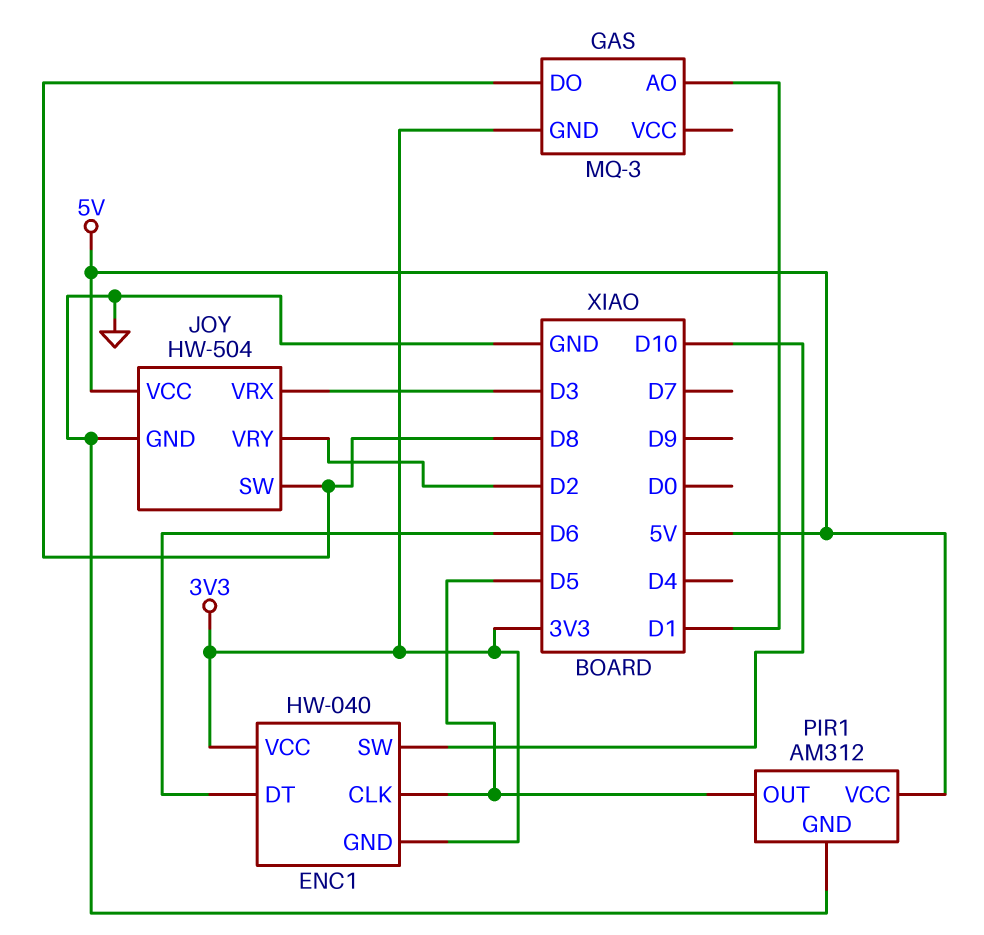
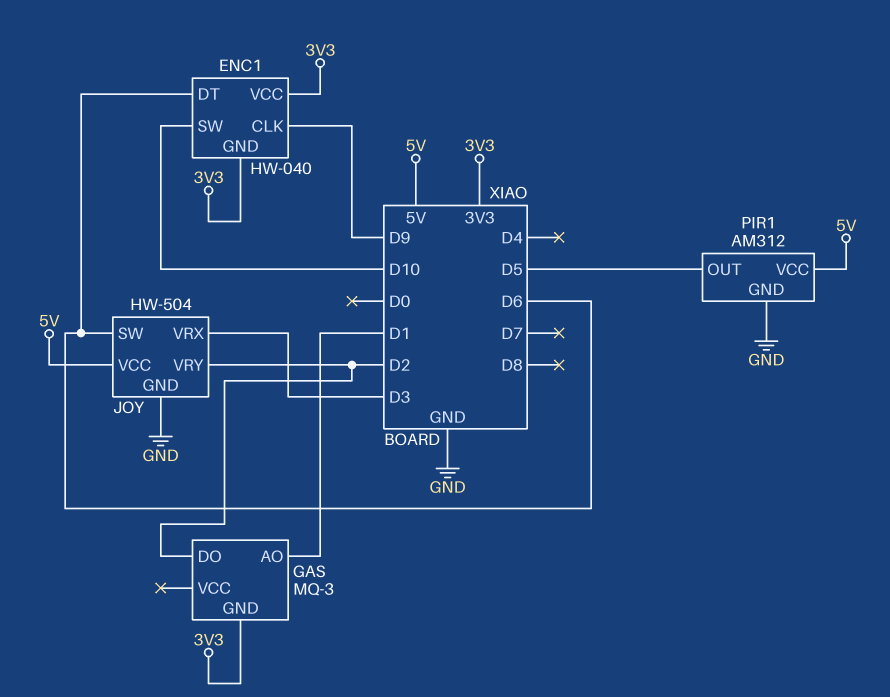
ENC1 pin CLK: D5 -> D9
GAS pin DO: D8 -> D2
JOY pin SW: D8 -> D6

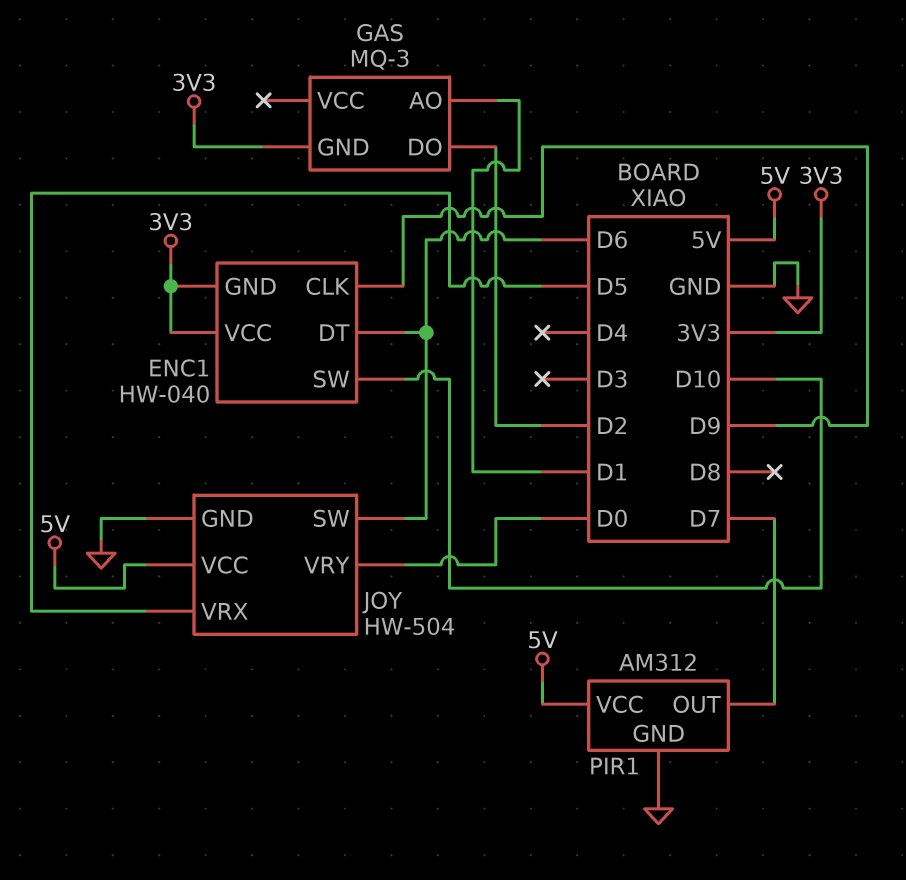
JOY pin VRX: D3 -> D5
JOY pin VRY: D2 -> D0
PIR1 pin OUT: D5 -> D7

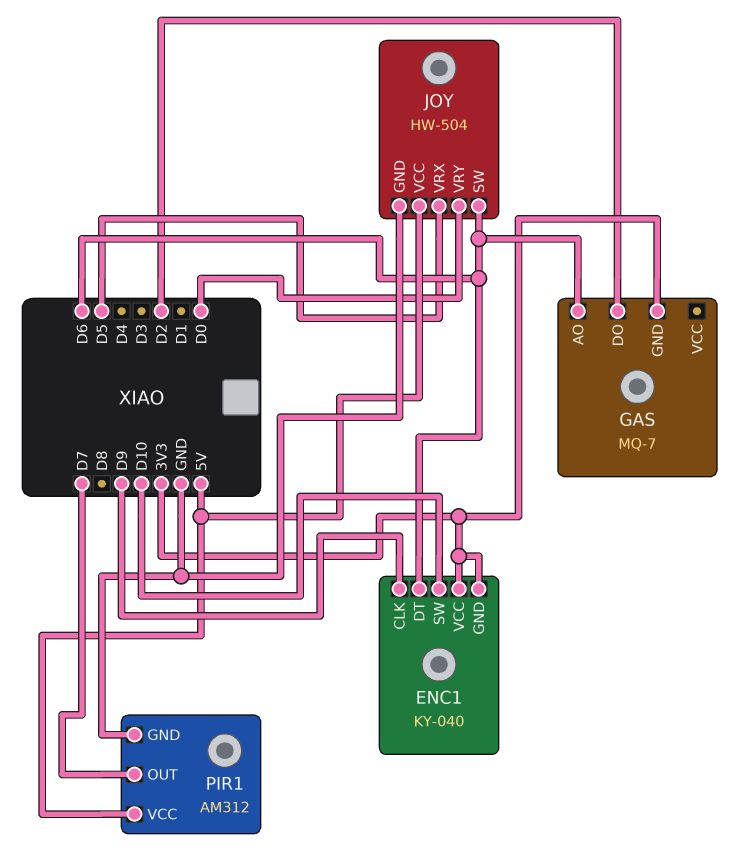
ENC1: HW-040 -> KY-040
GAS: MQ-3 -> MQ-7
GAS pin AO: D1 -> D6

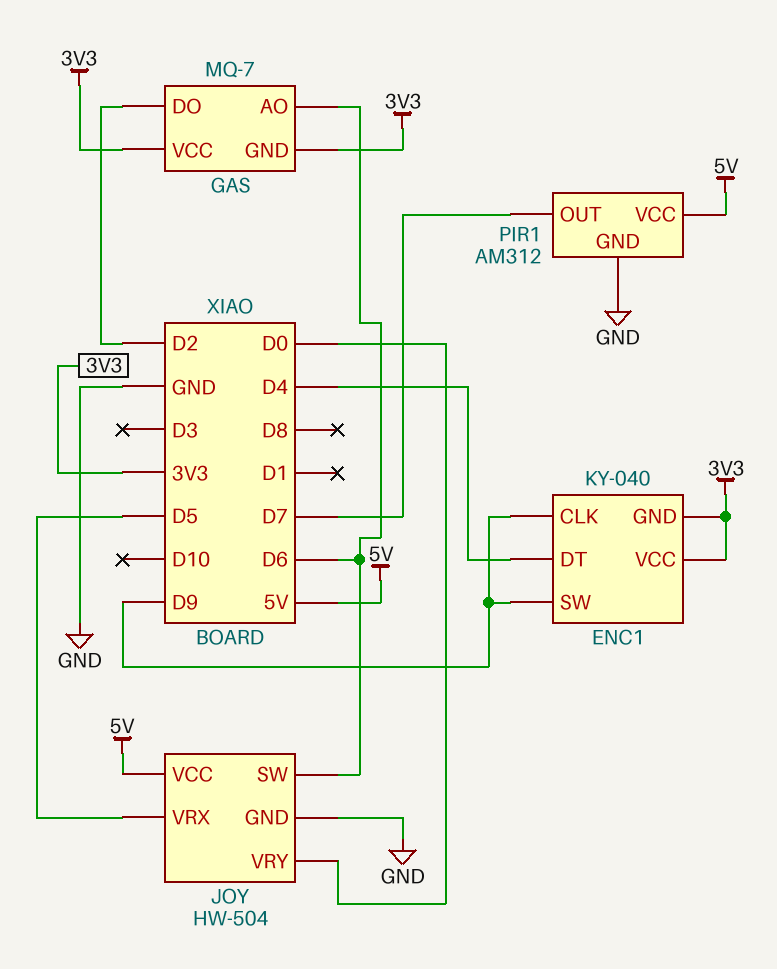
ENC1 pin DT: D6 -> D4
ENC1 pin SW: D10 -> D9
GAS pin VCC: none -> 3V3

